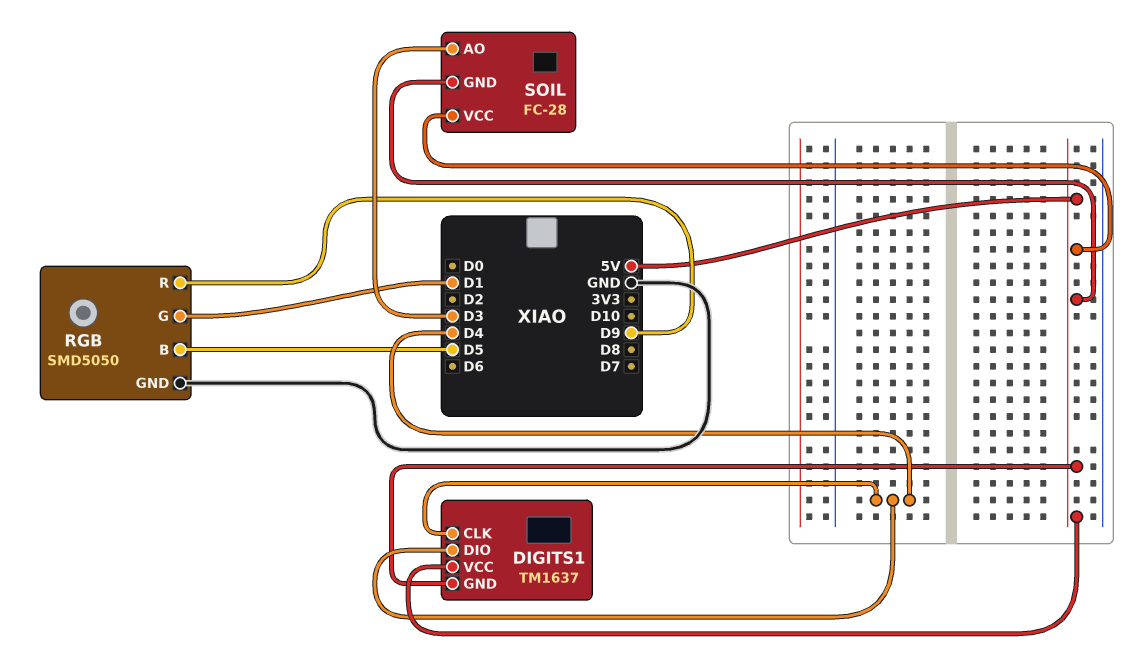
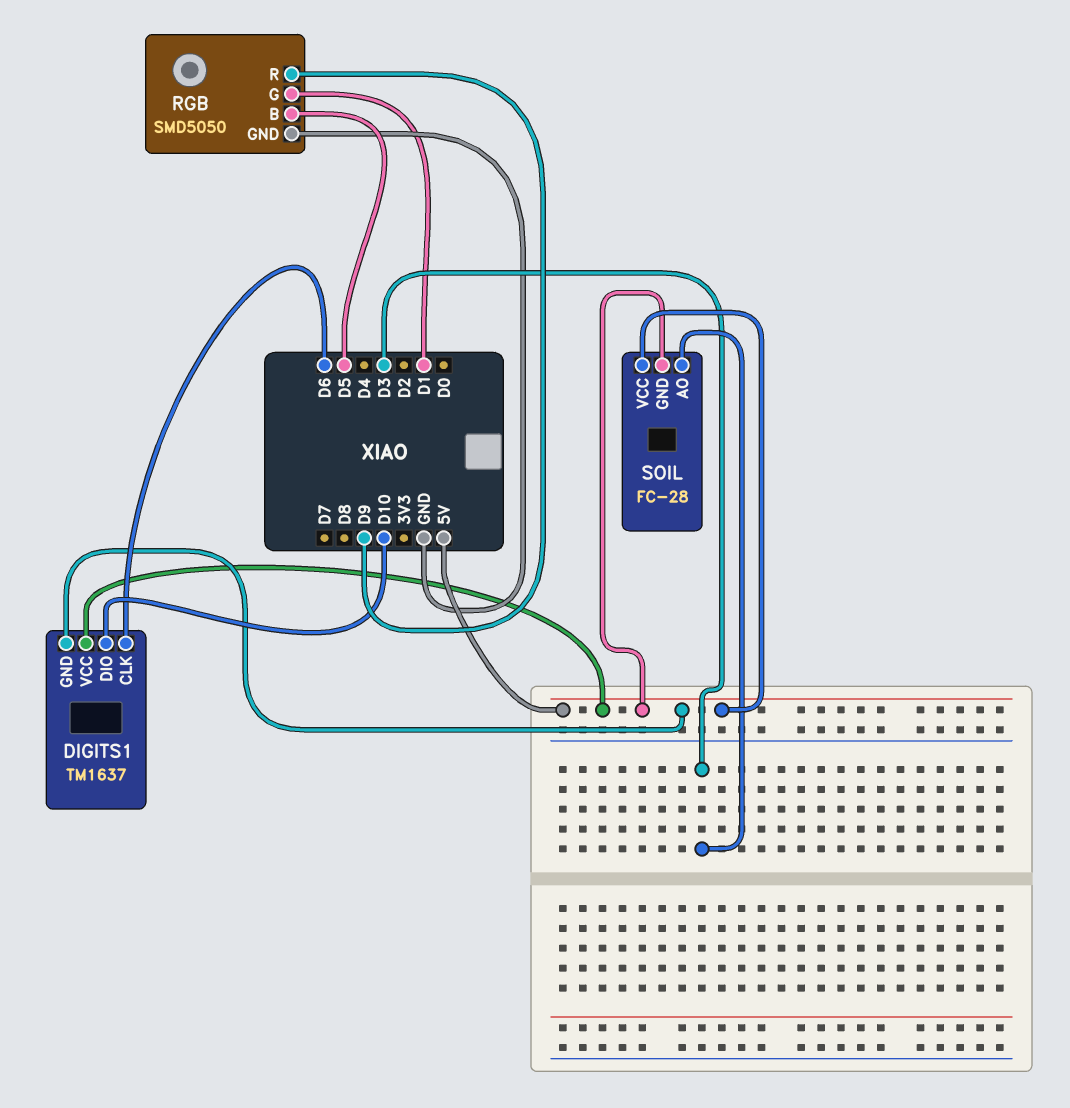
DIGITS1 pin CLK: D4 -> D6
DIGITS1 pin DIO: D4 -> D10

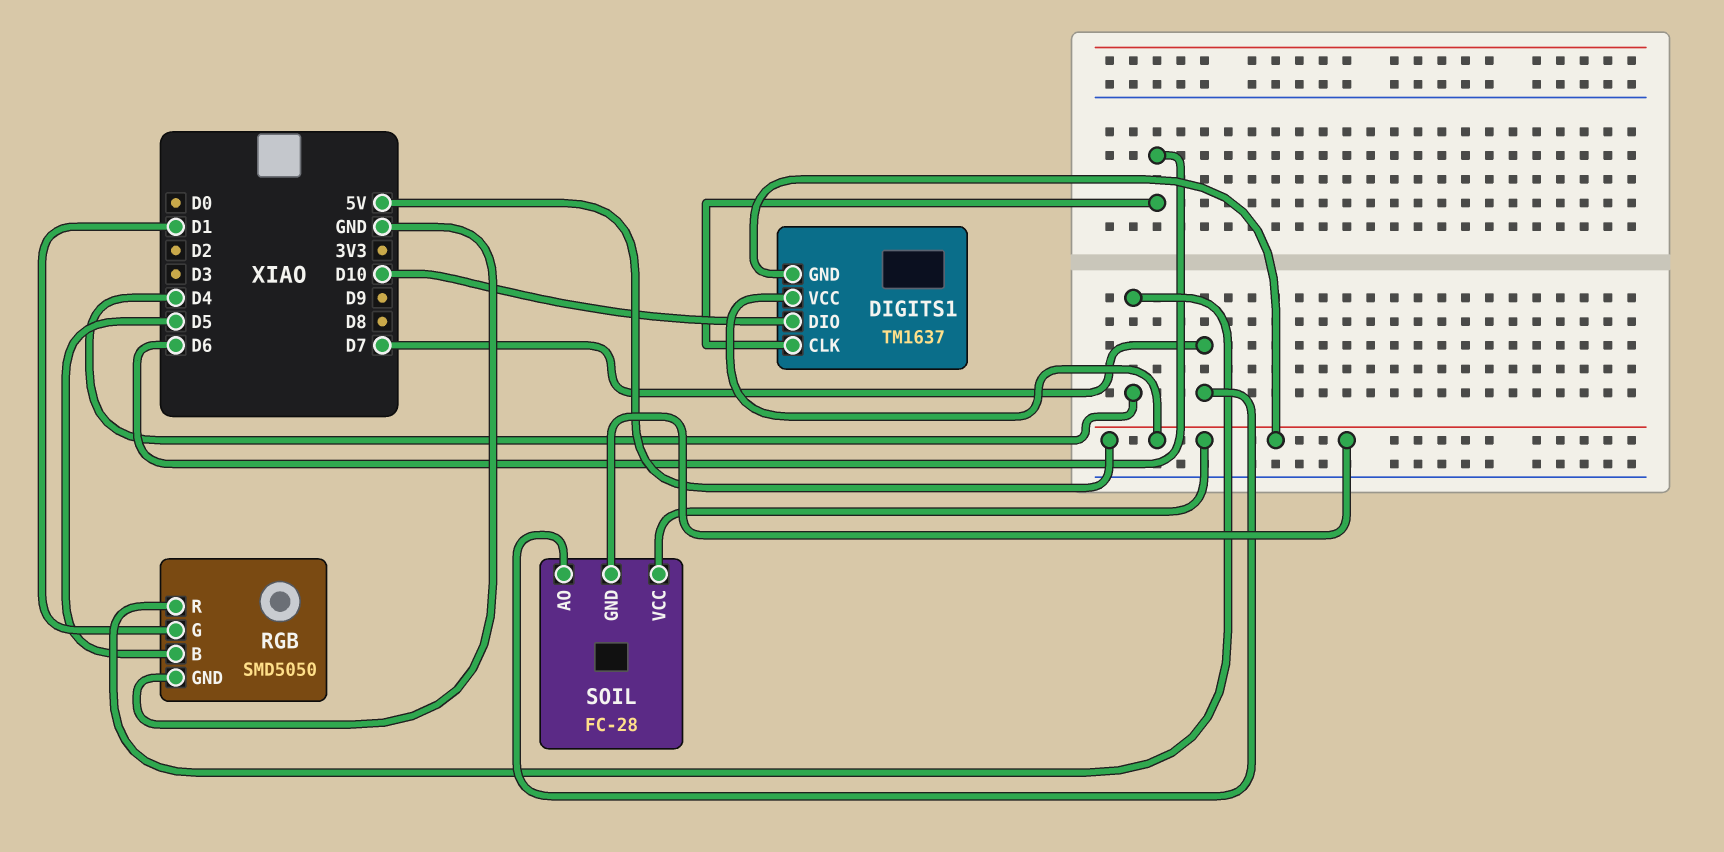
RGB pin R: D9 -> D4
SOIL pin AO: D3 -> D7

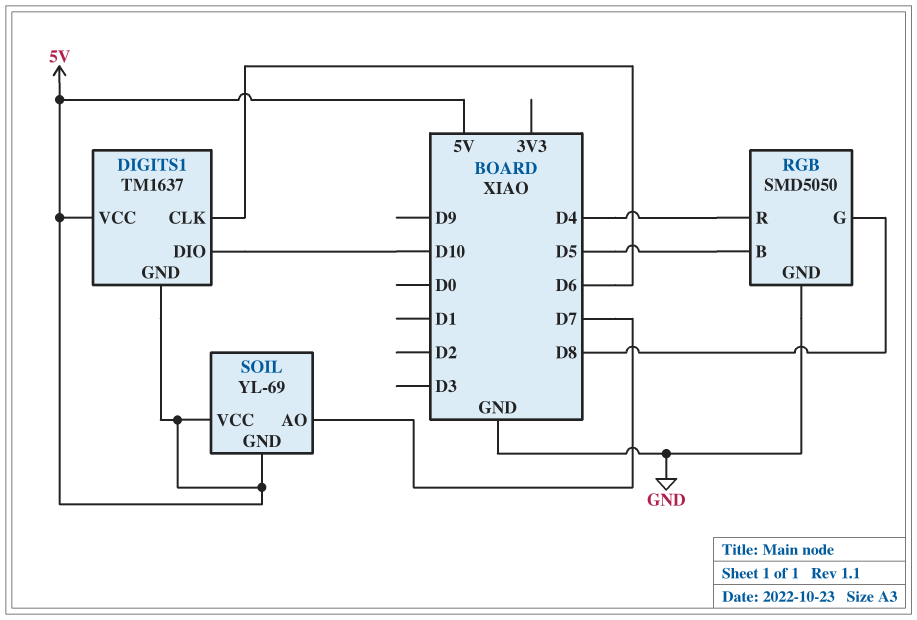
RGB pin G: D1 -> D8
SOIL: FC-28 -> YL-69

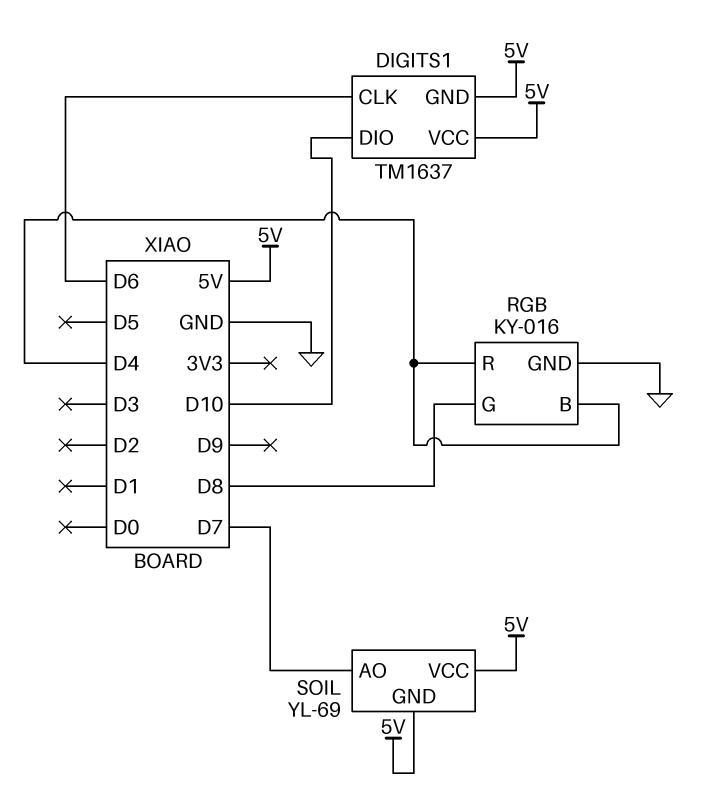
RGB: SMD5050 -> KY-016
RGB pin B: D5 -> D4

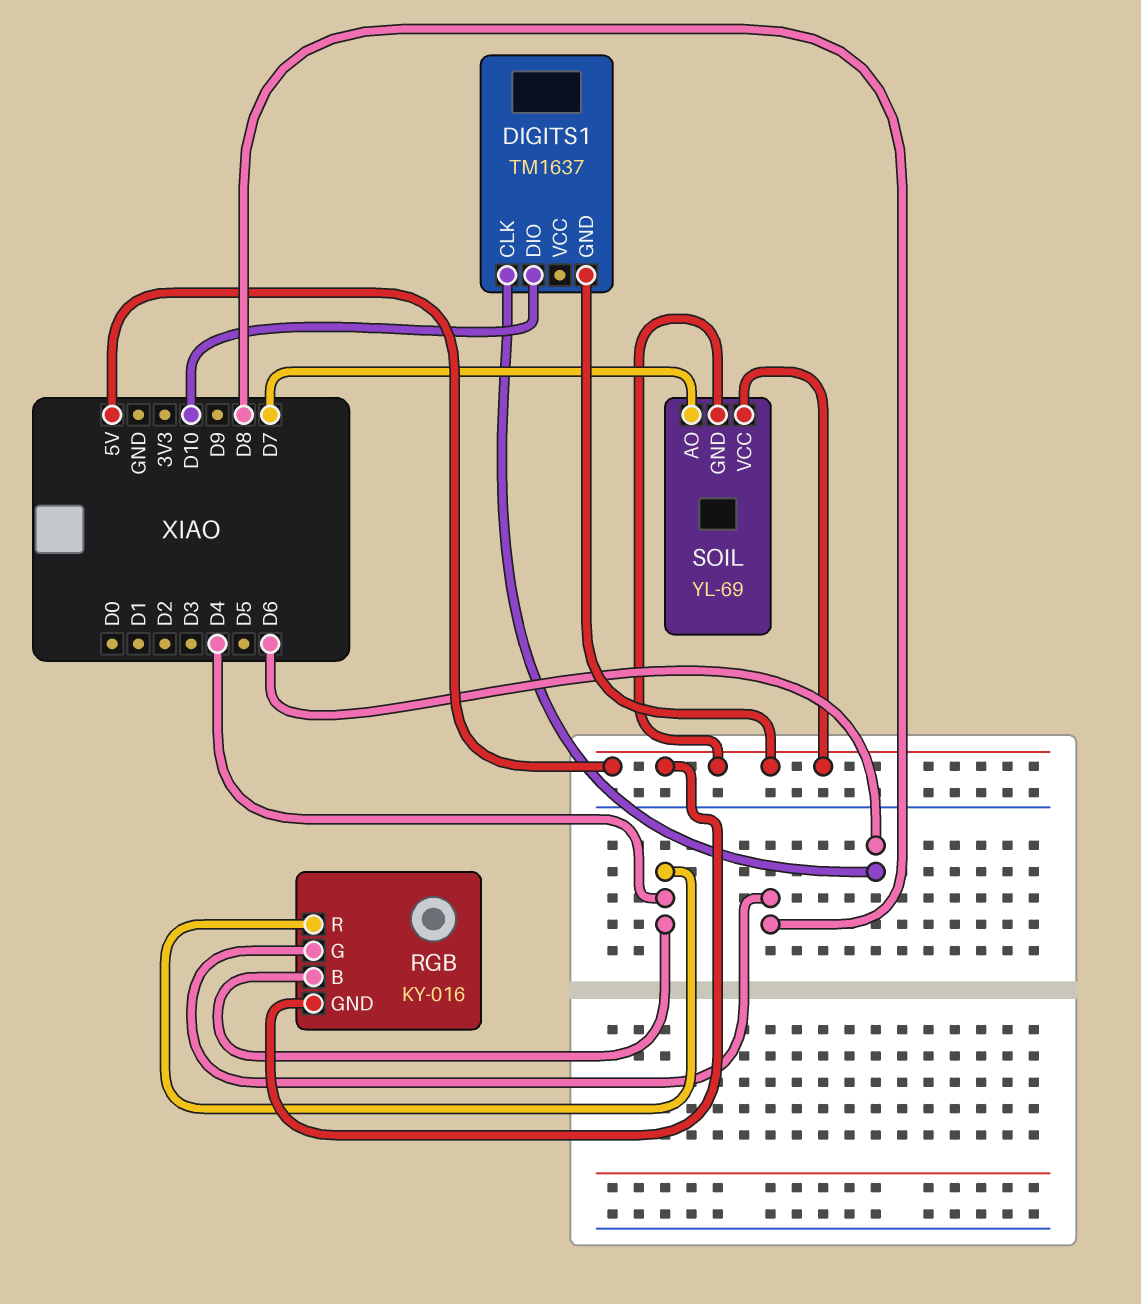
DIGITS1 pin VCC: 5V -> none
RGB pin GND: GND -> 5V

